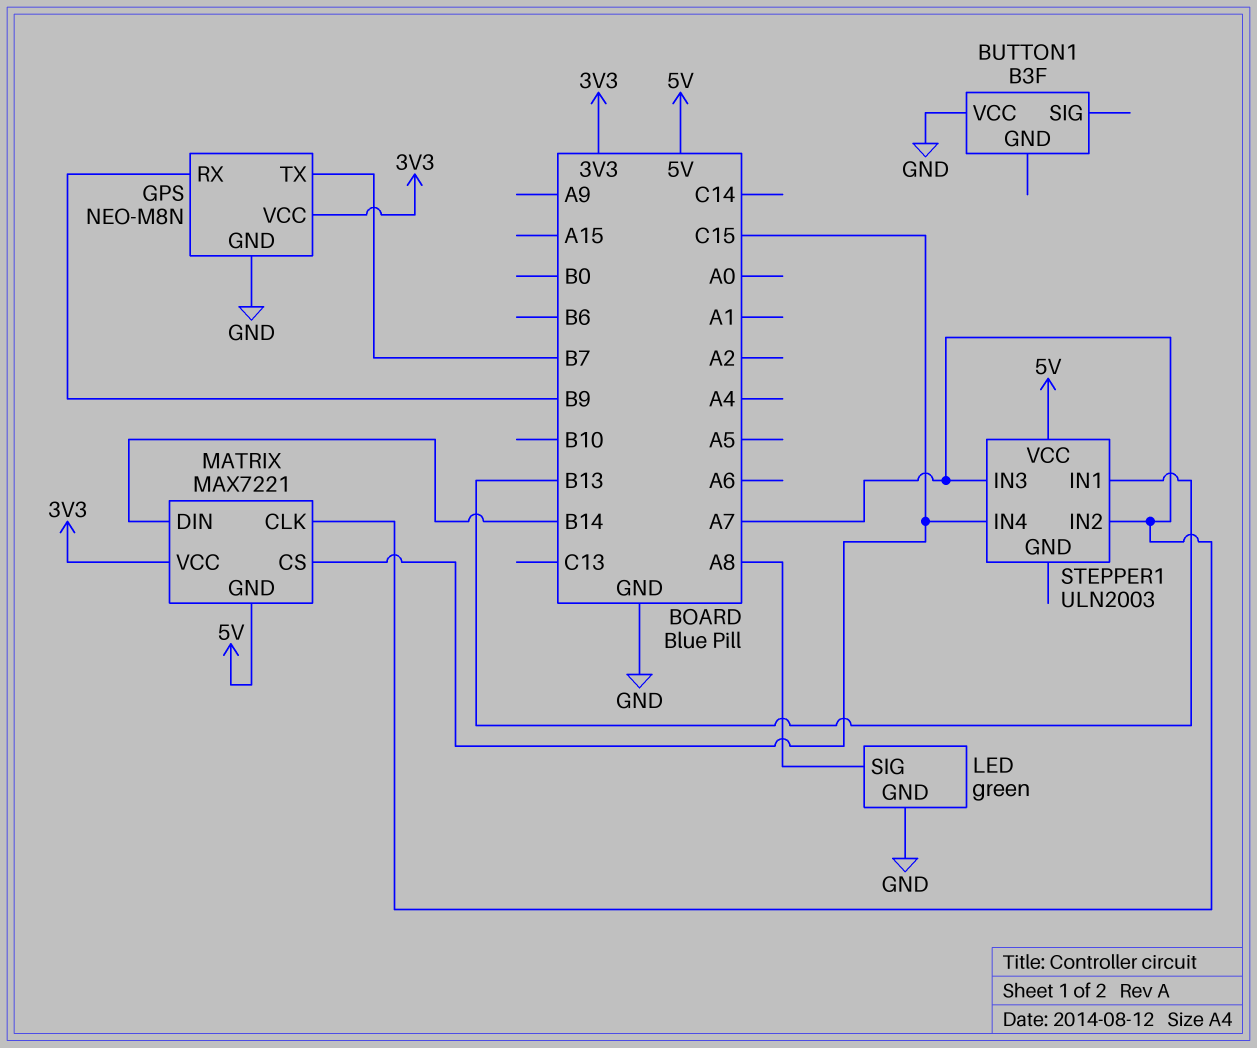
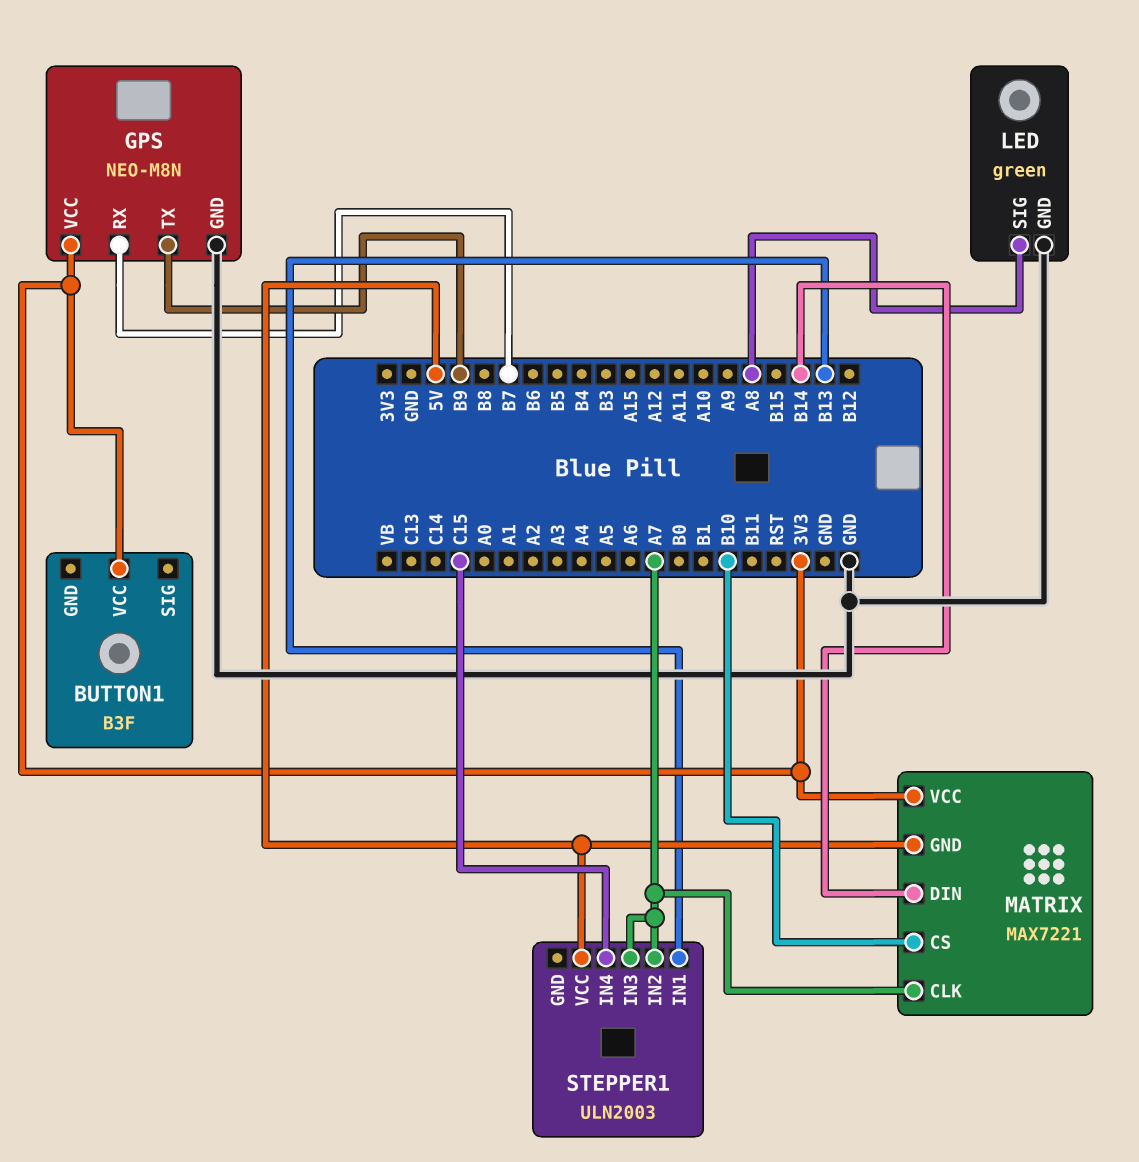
BUTTON1 pin VCC: GND -> 3V3
GPS pin RX: B9 -> B7
GPS pin TX: B7 -> B9
MATRIX pin CS: C15 -> B10

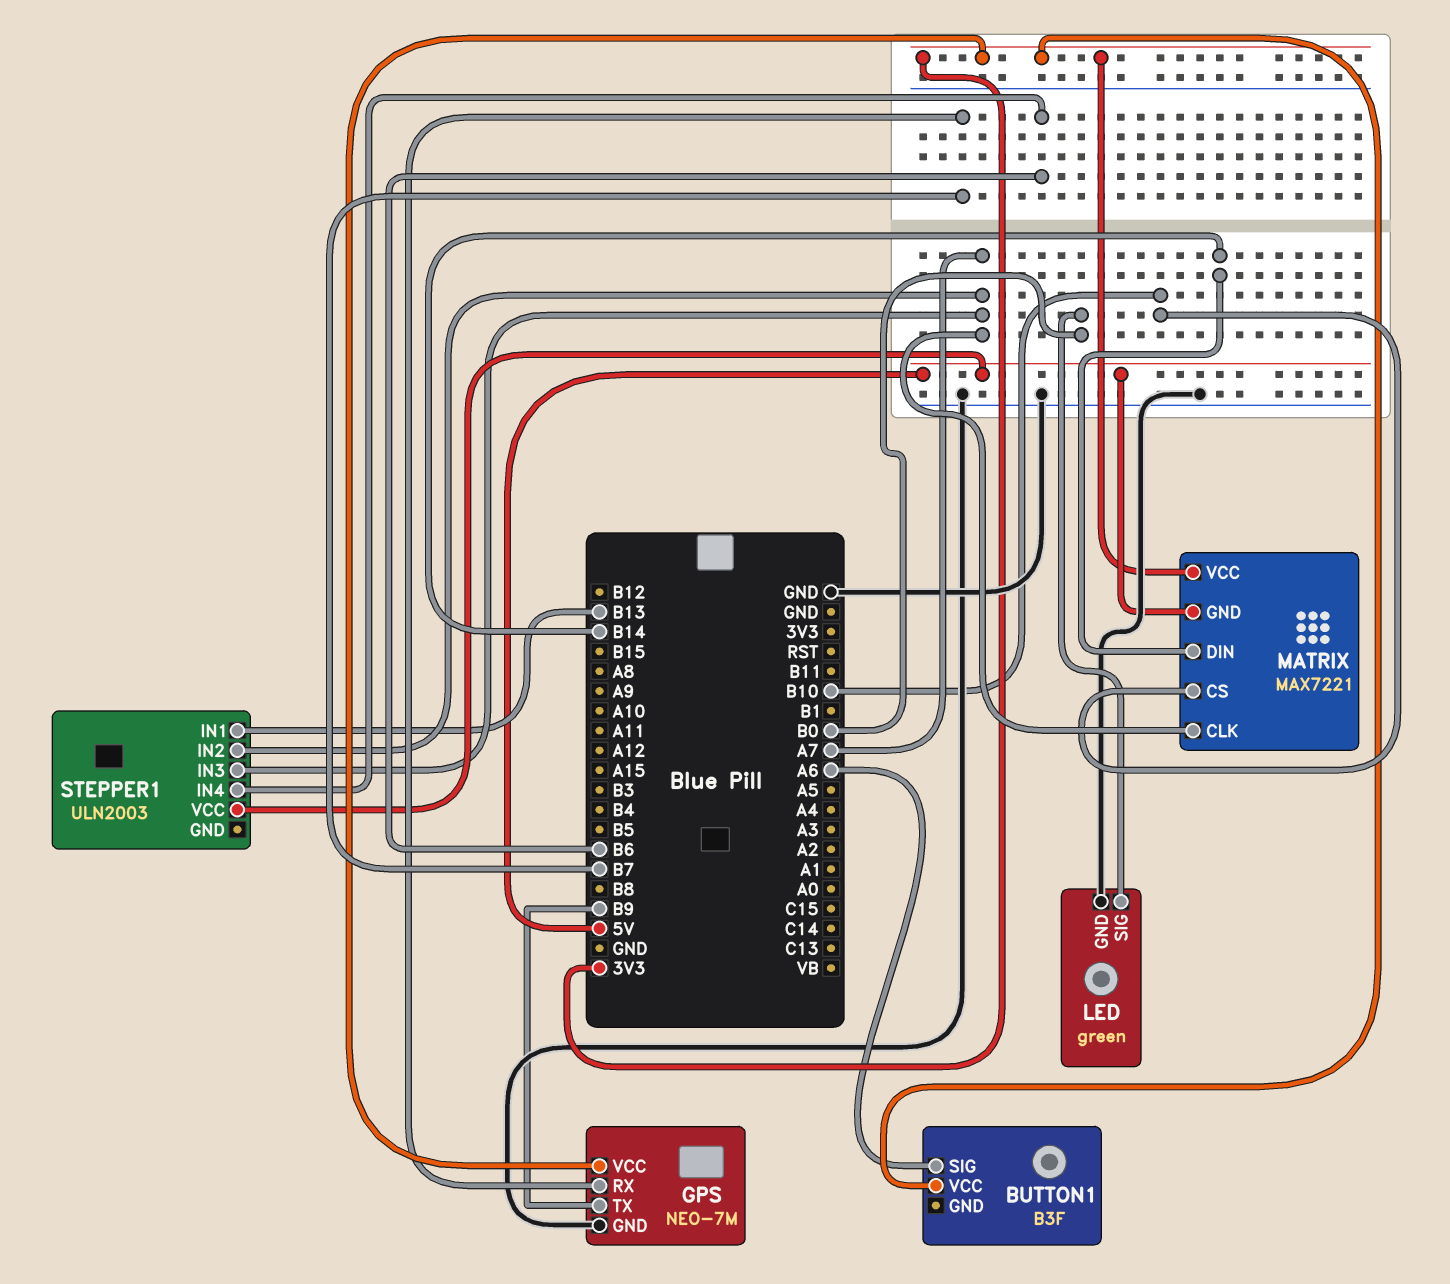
BUTTON1 pin SIG: none -> A6
GPS: NEO-M8N -> NEO-7M
LED pin SIG: A8 -> B0
STEPPER1 pin IN4: C15 -> B6

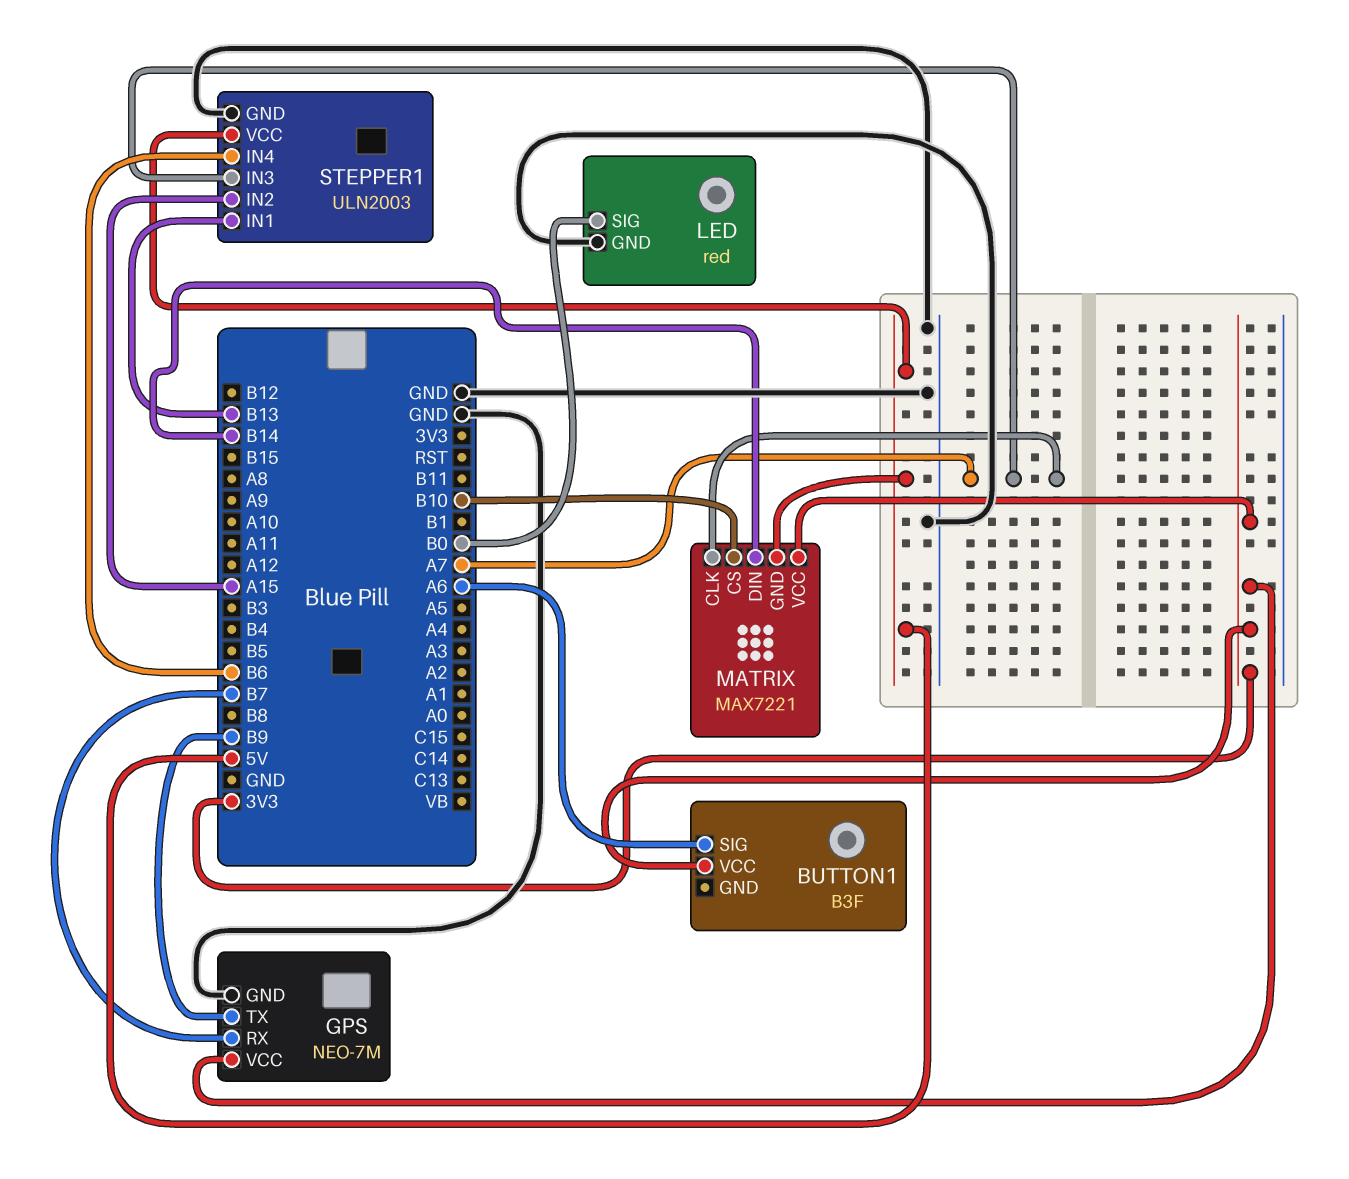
LED: green -> red
STEPPER1 pin GND: none -> GND
STEPPER1 pin IN2: A7 -> A15

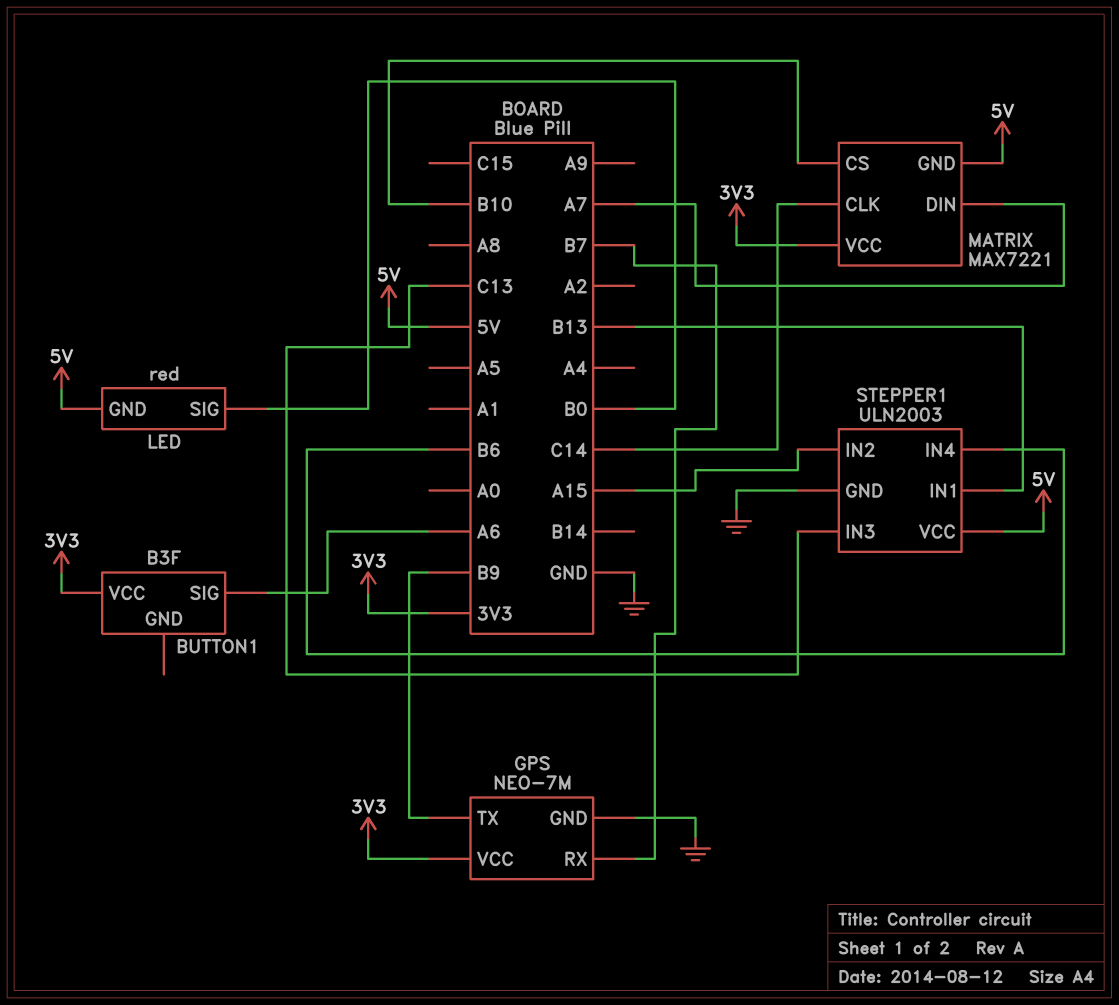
LED pin GND: GND -> 5V
MATRIX pin CLK: A7 -> C14
MATRIX pin DIN: B14 -> A7
STEPPER1 pin IN3: A7 -> C13

